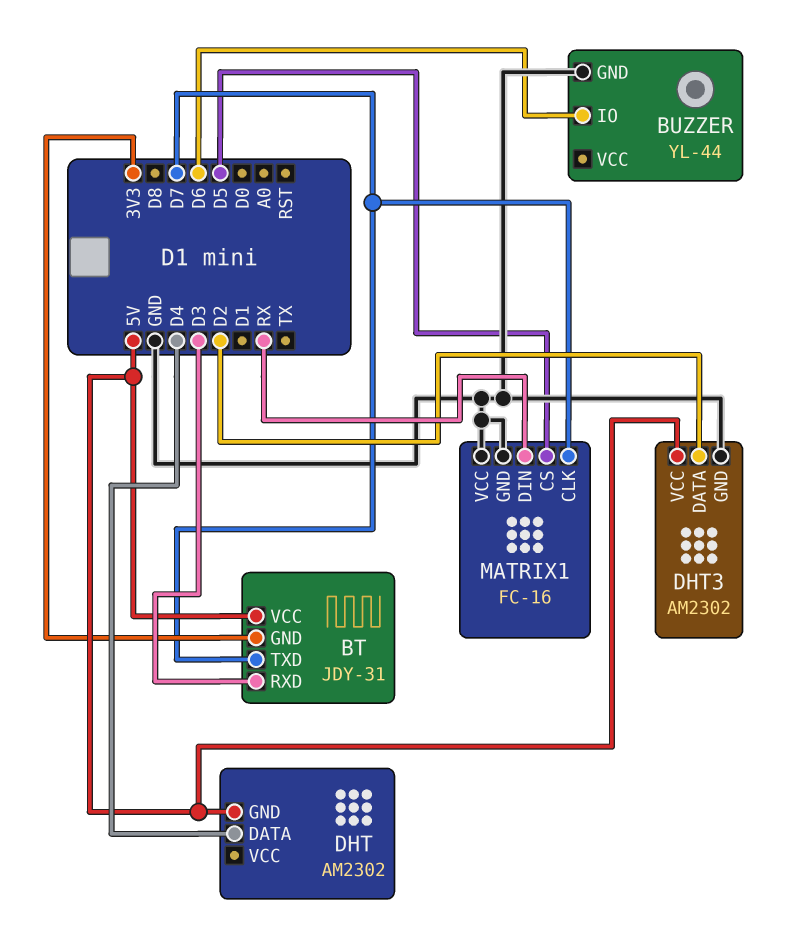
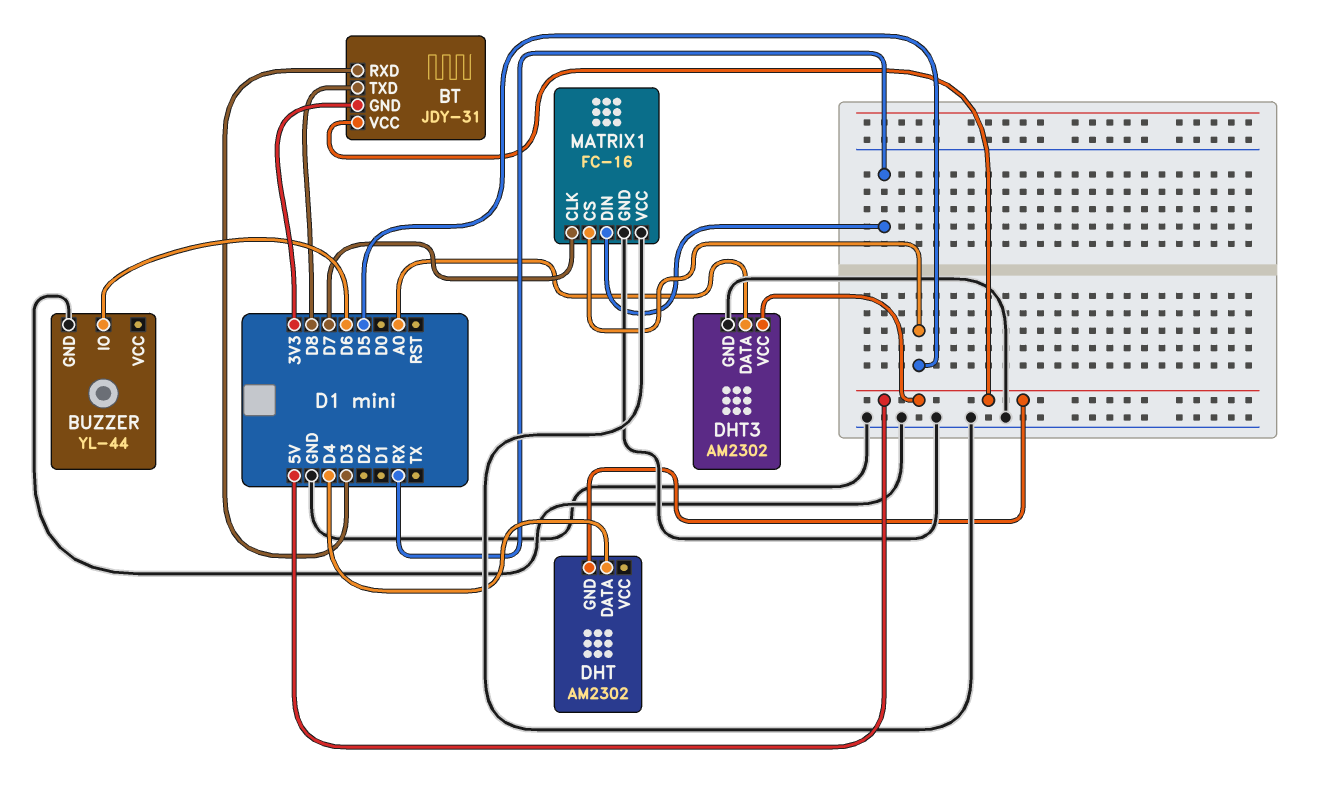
BT pin TXD: D7 -> D8
DHT3 pin DATA: D2 -> A0

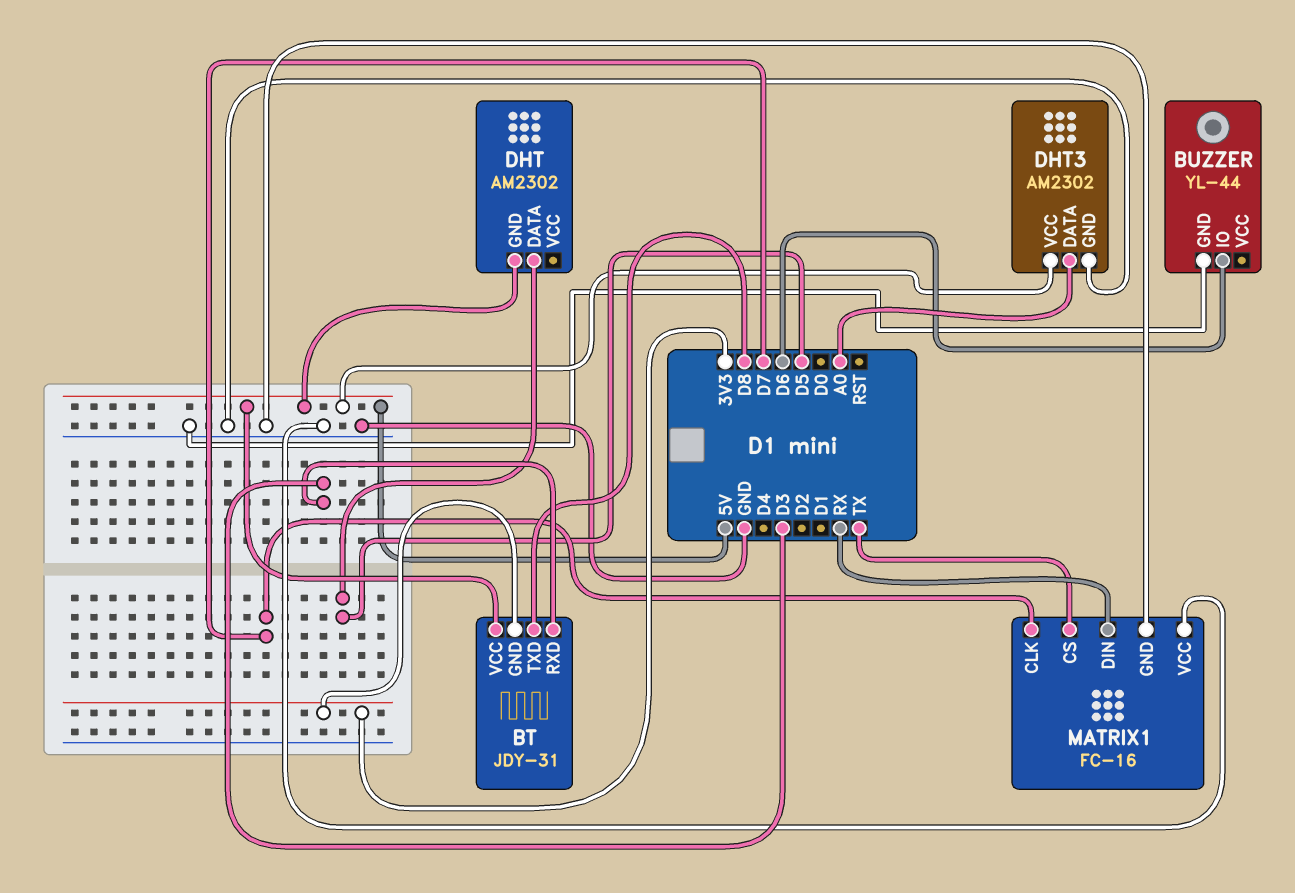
DHT pin DATA: D4 -> D5
MATRIX1 pin CS: D5 -> TX

